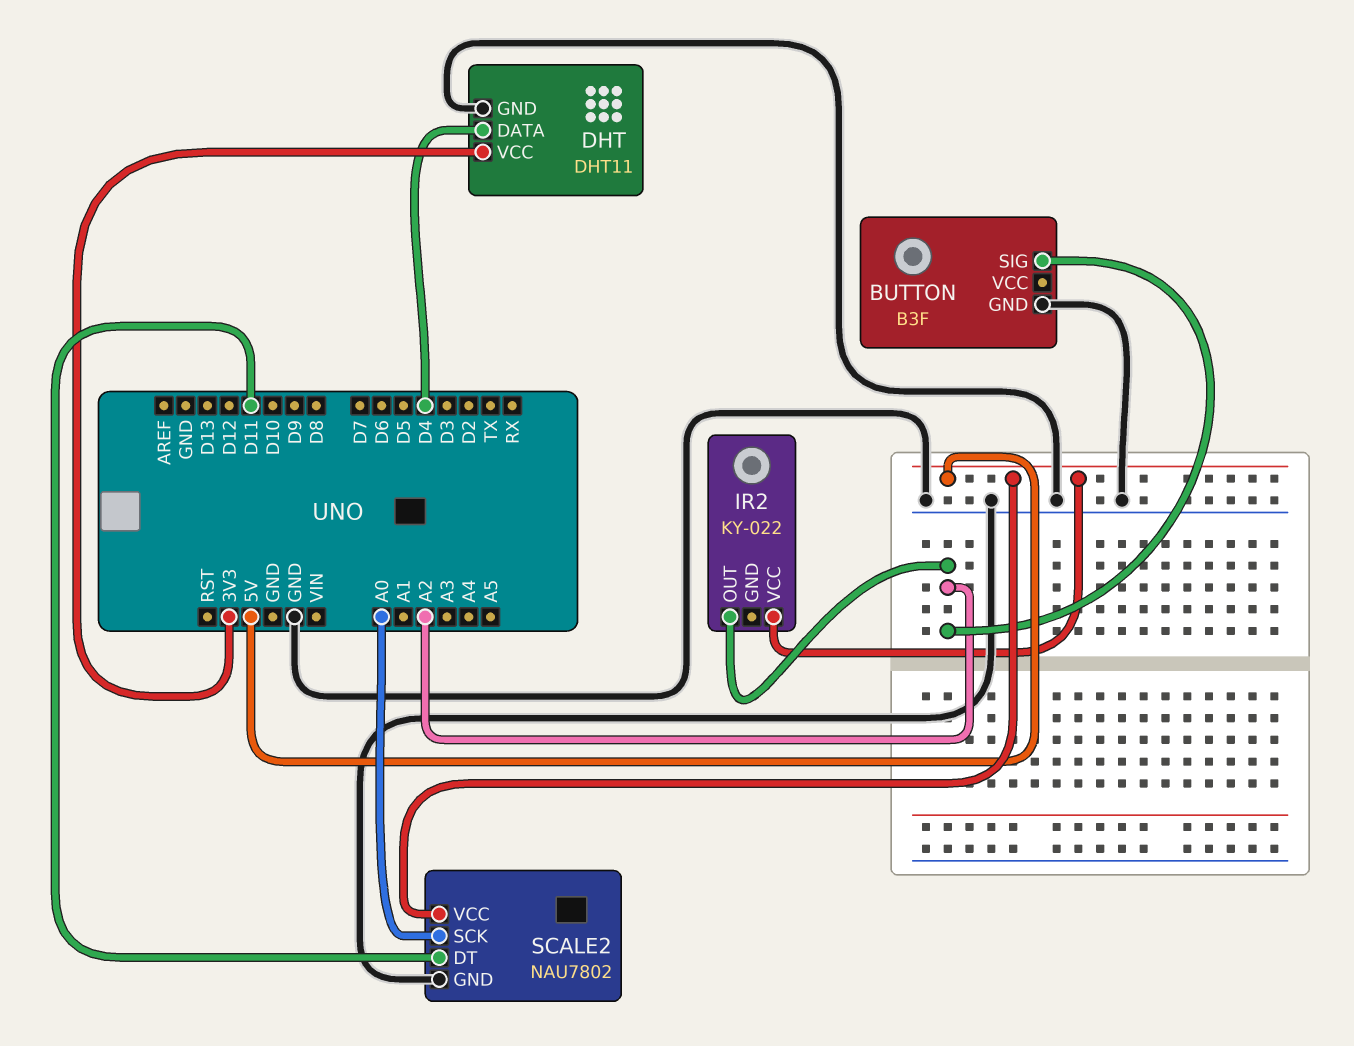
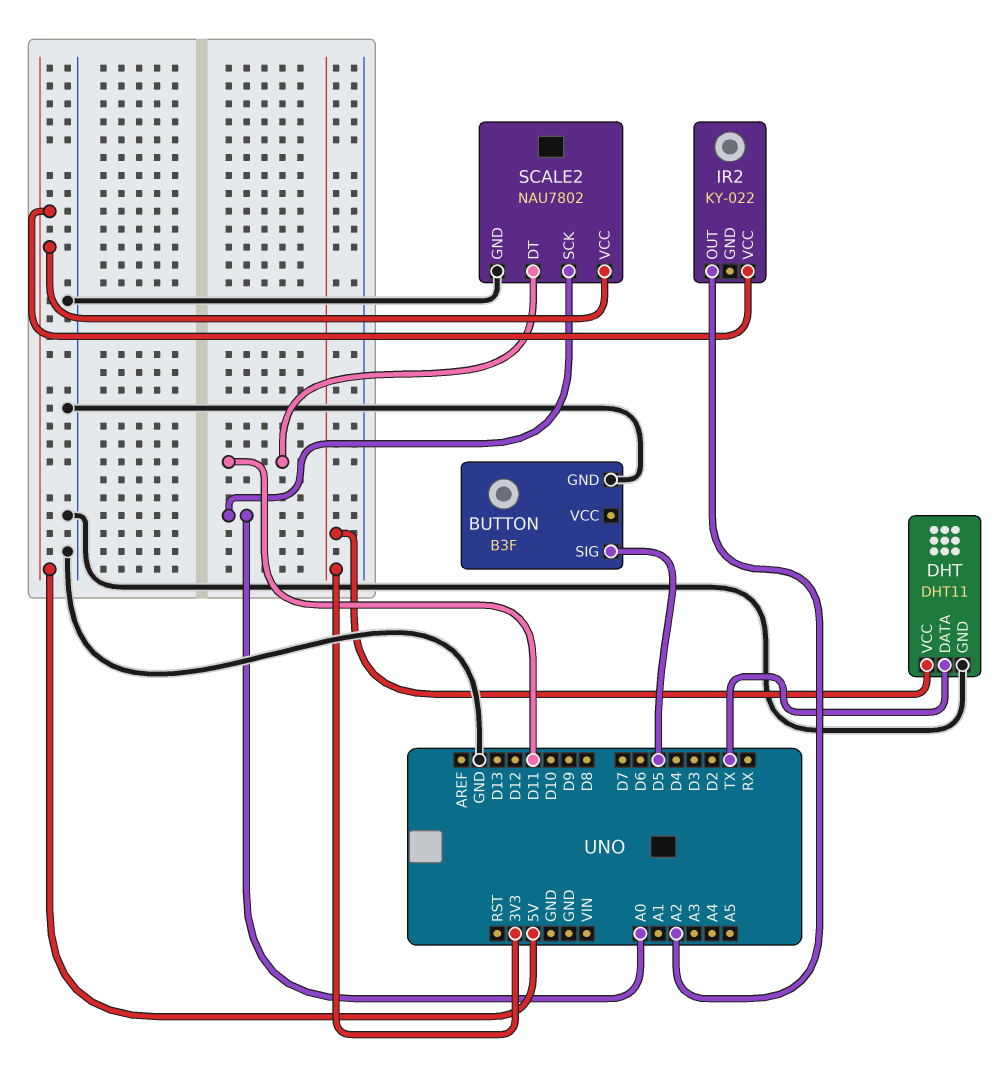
BUTTON pin SIG: A2 -> D5
DHT pin DATA: D4 -> TX

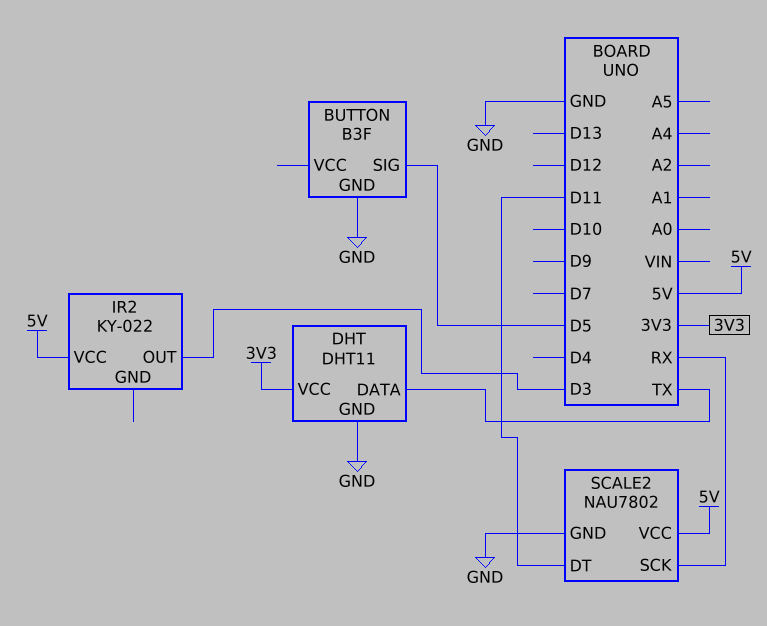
IR2 pin OUT: A2 -> D3
SCALE2 pin SCK: A0 -> RX

